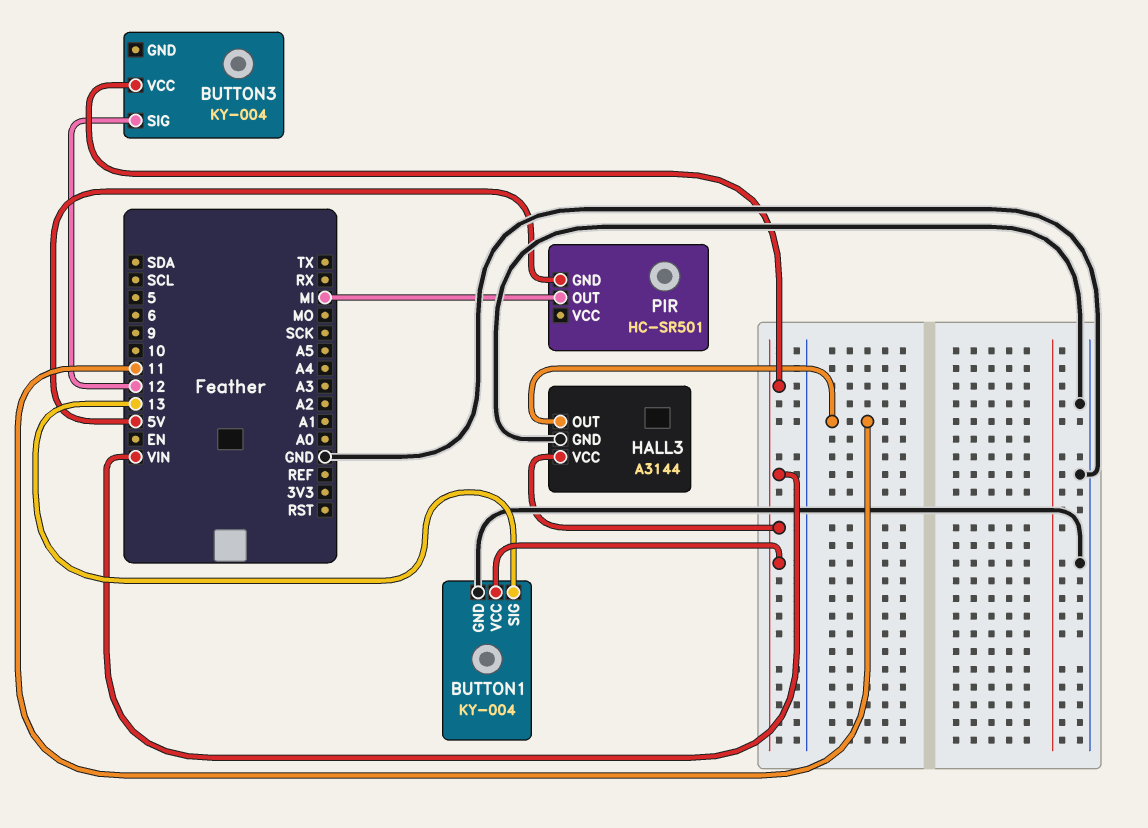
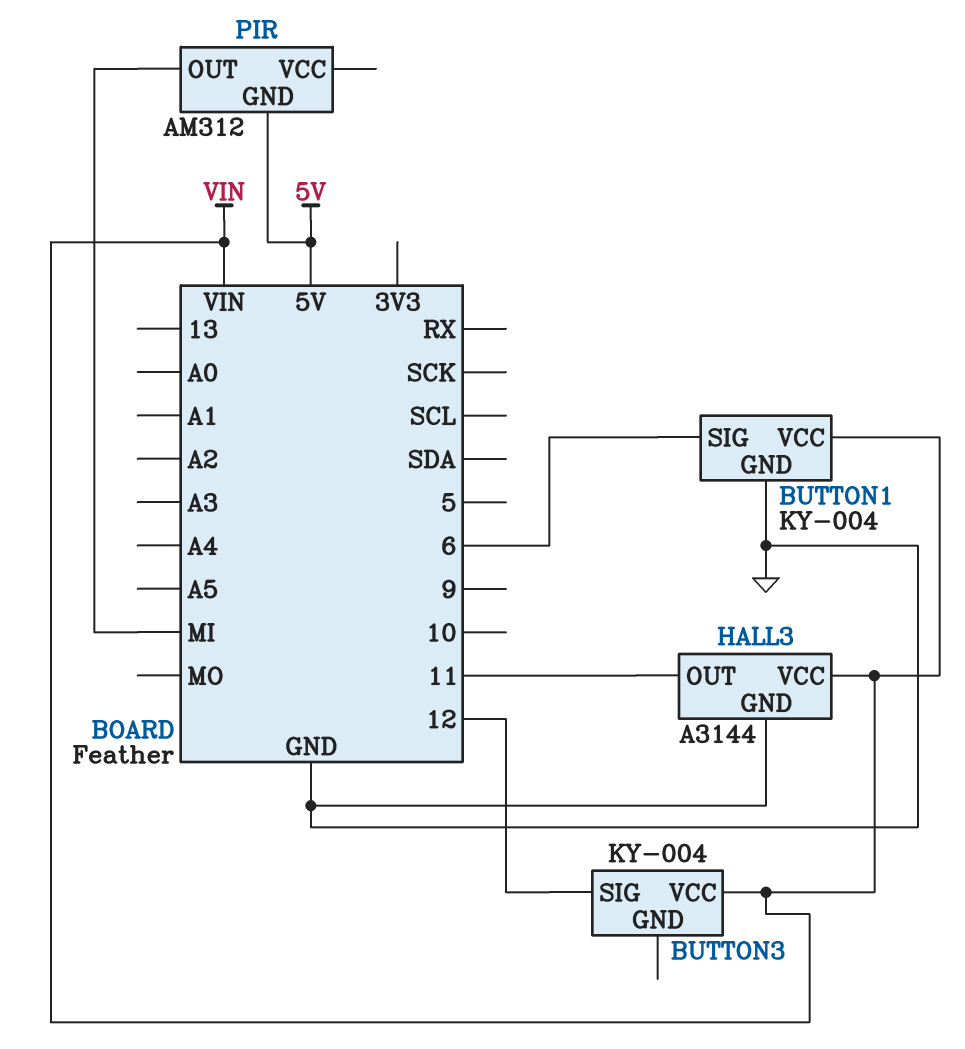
BUTTON1 pin SIG: 13 -> 6
PIR: HC-SR501 -> AM312

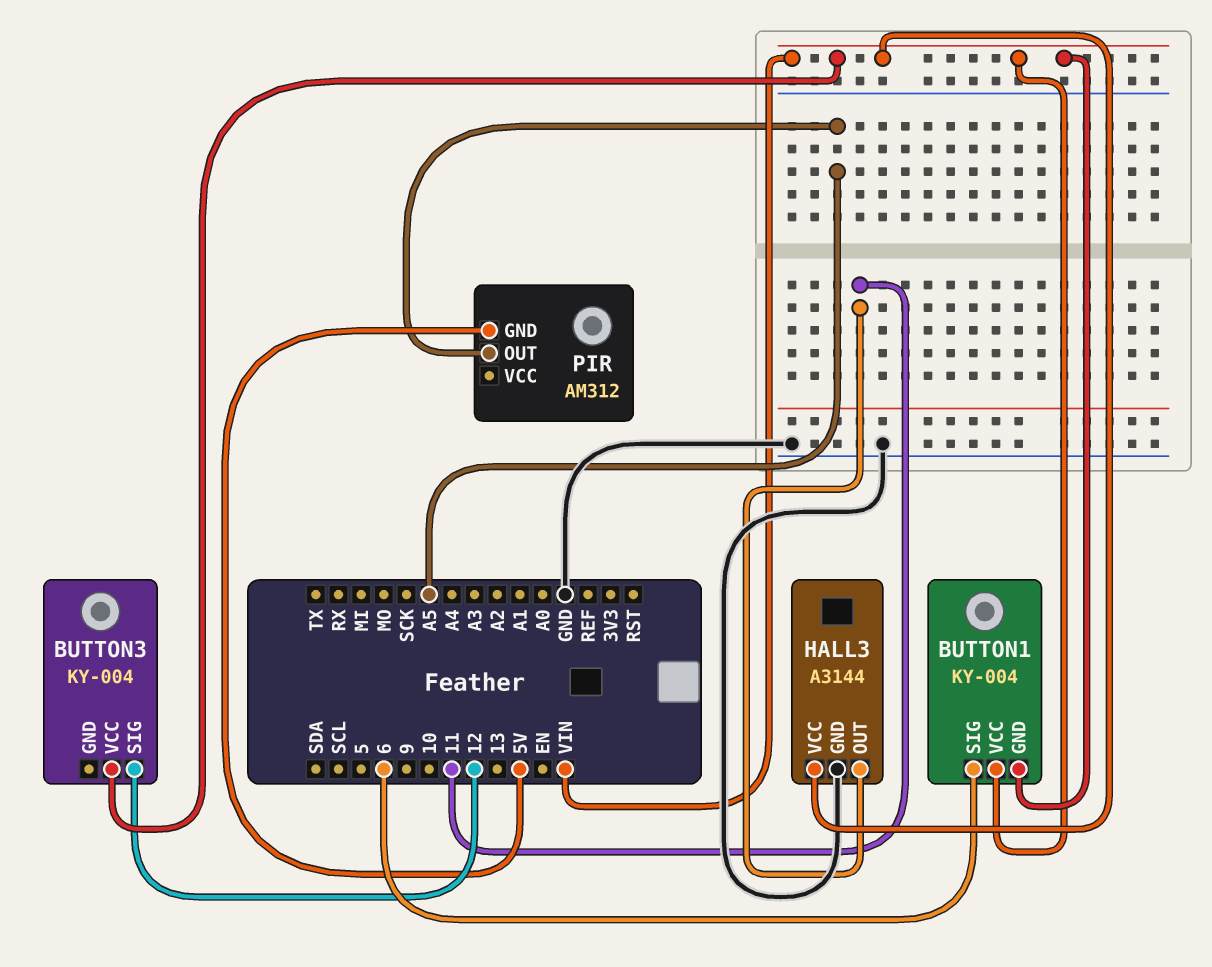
BUTTON1 pin GND: GND -> VIN
PIR pin OUT: MI -> A5

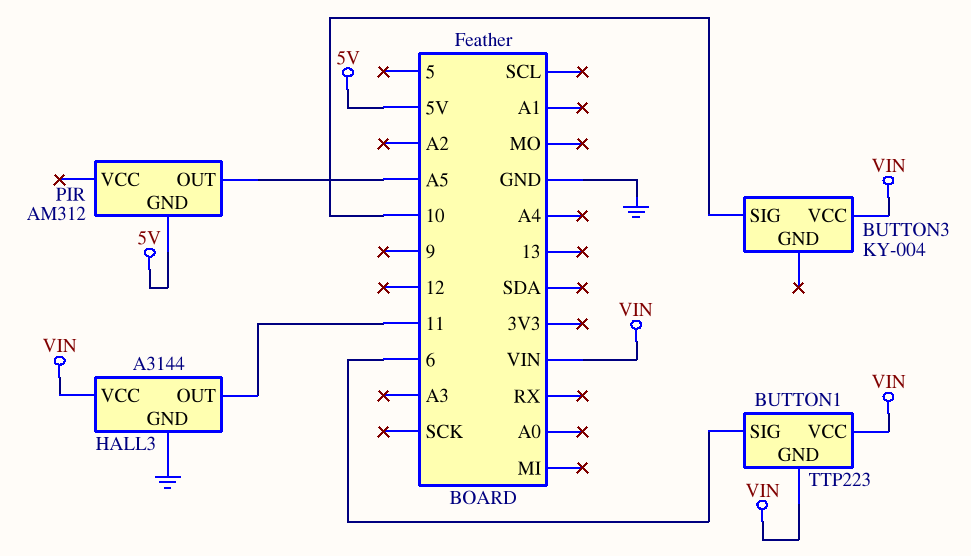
BUTTON1: KY-004 -> TTP223
BUTTON3 pin SIG: 12 -> 10

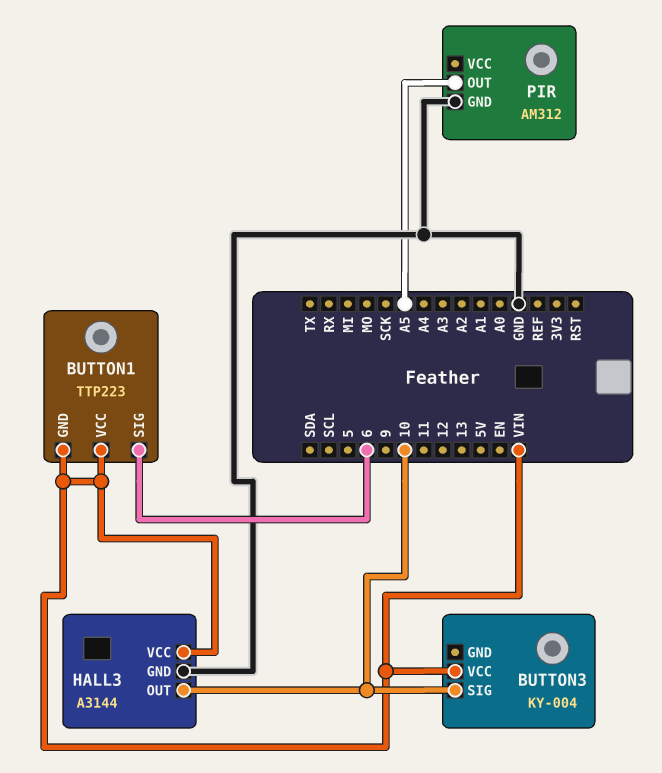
HALL3 pin OUT: 11 -> 10
PIR pin GND: 5V -> GND

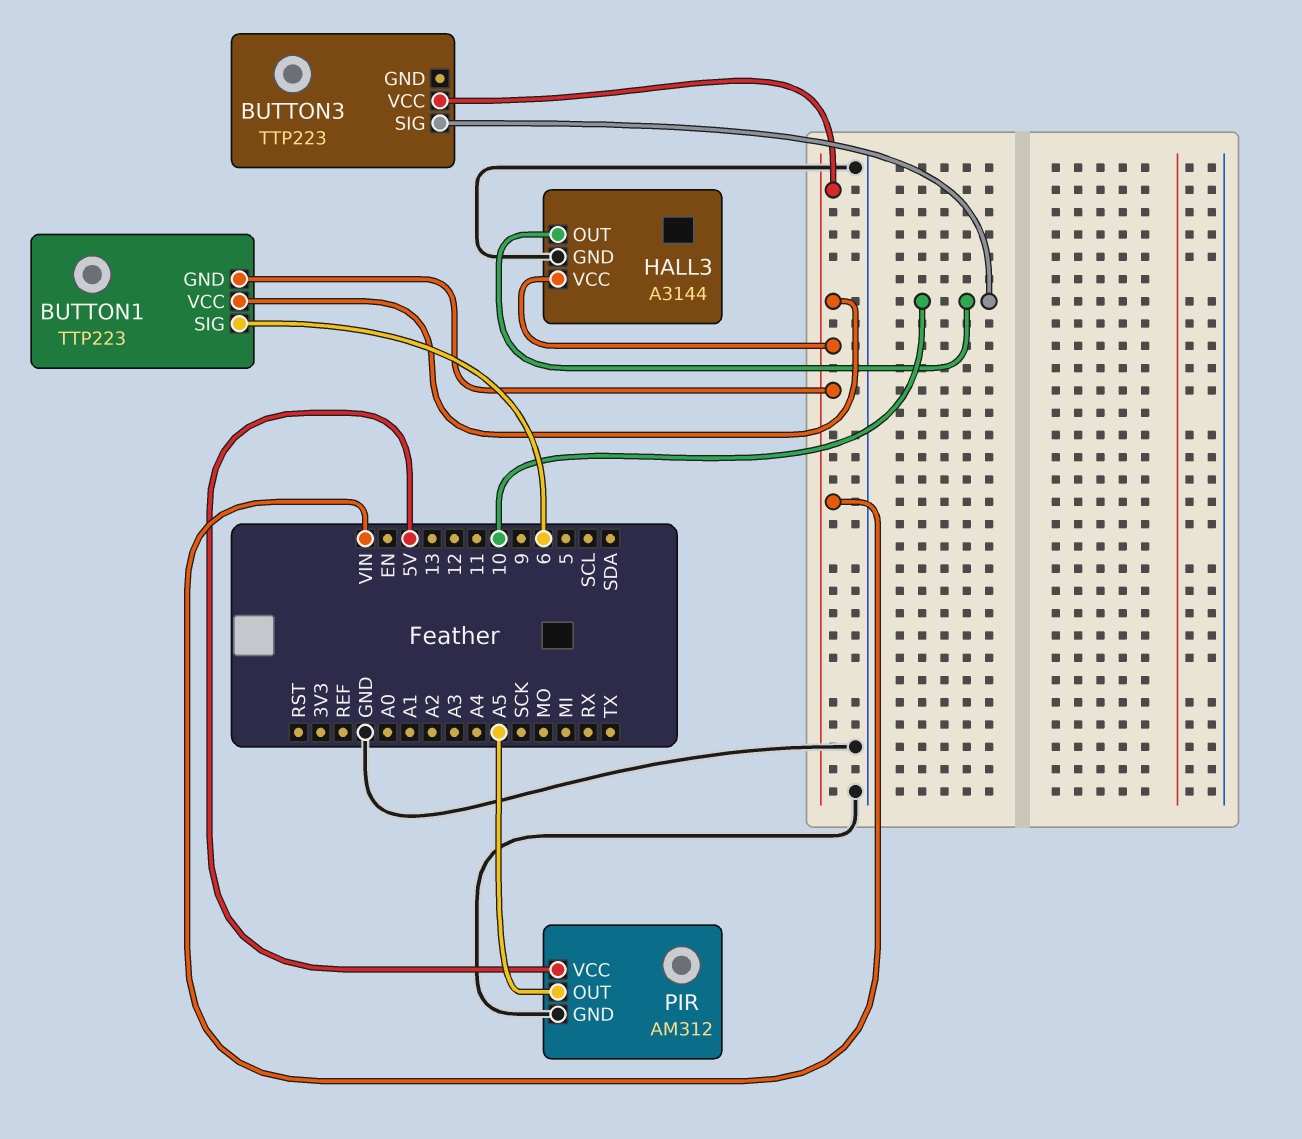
BUTTON3: KY-004 -> TTP223
PIR pin VCC: none -> 5V

